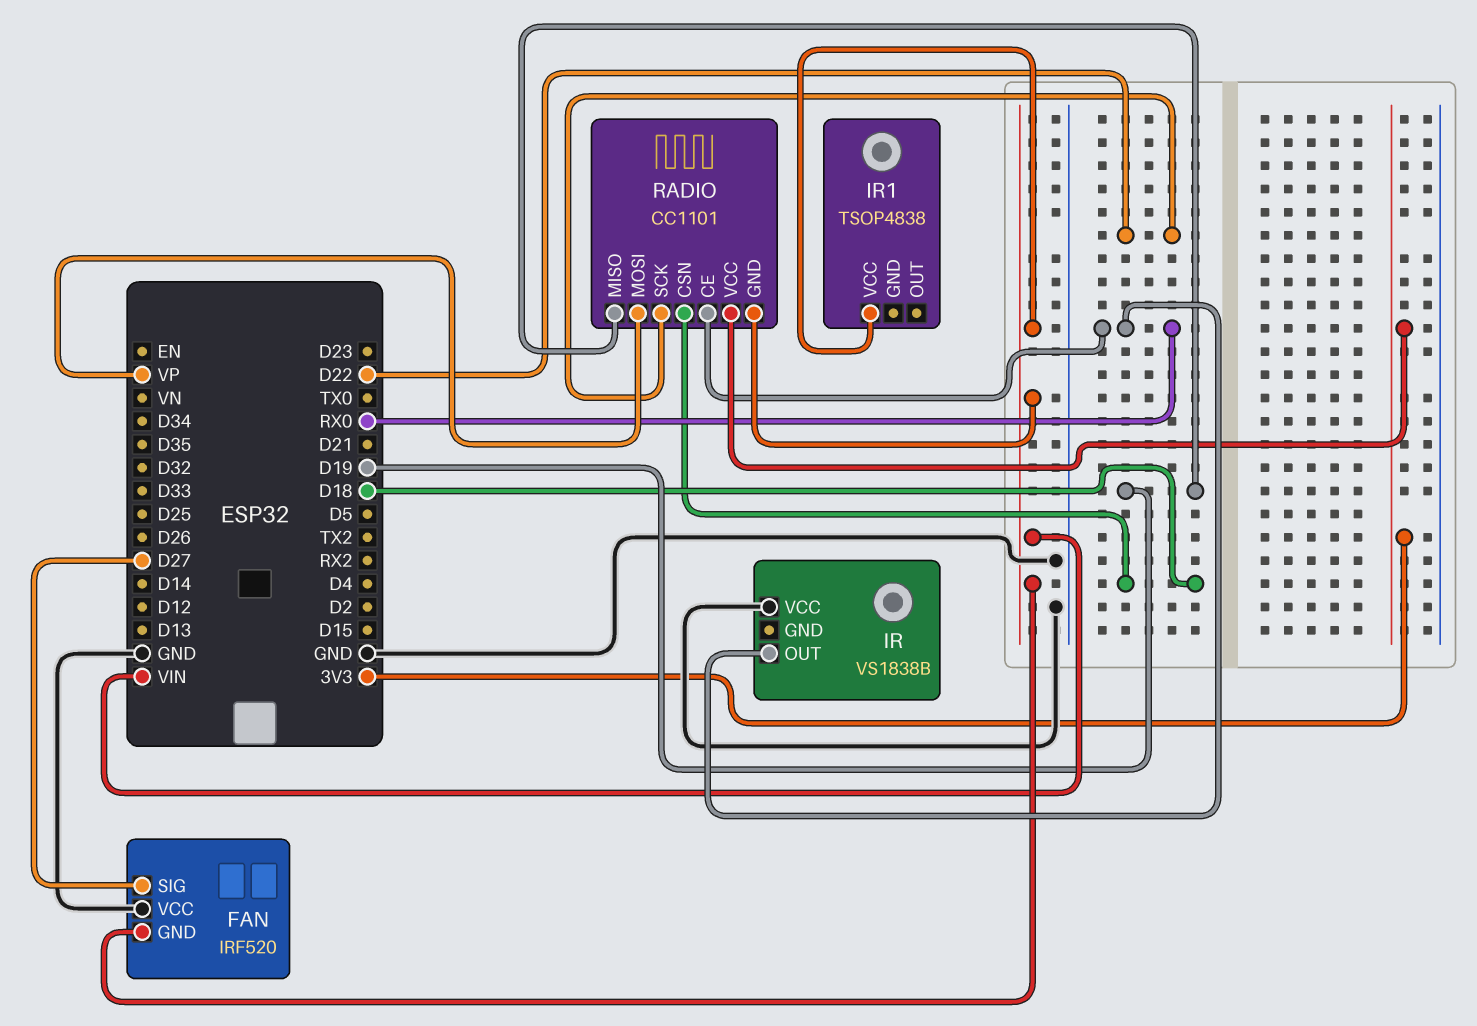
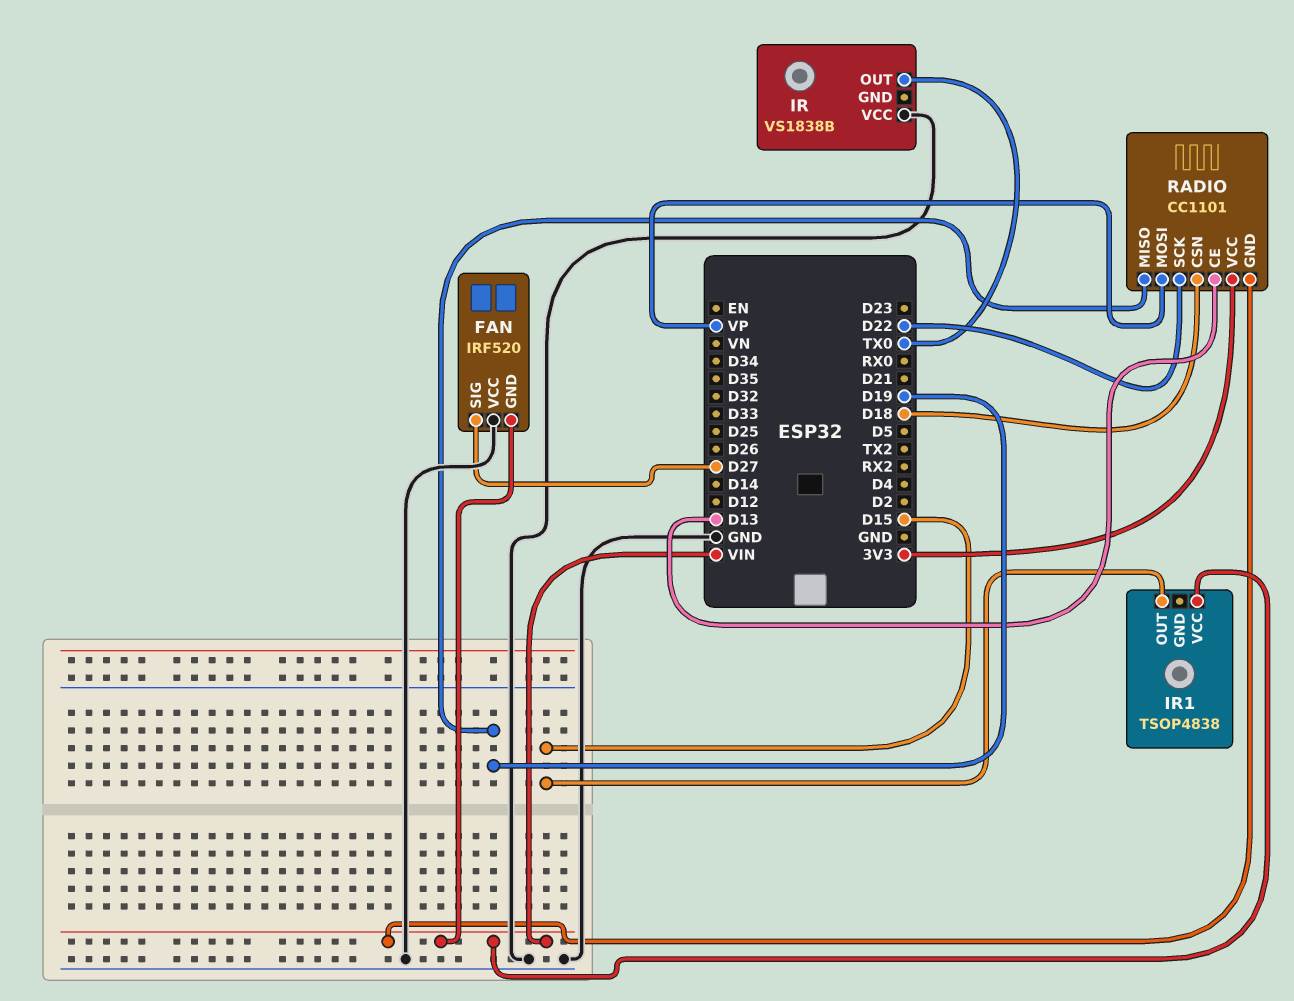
IR pin OUT: RX0 -> TX0
IR1 pin OUT: none -> D15
RADIO pin CE: RX0 -> D13

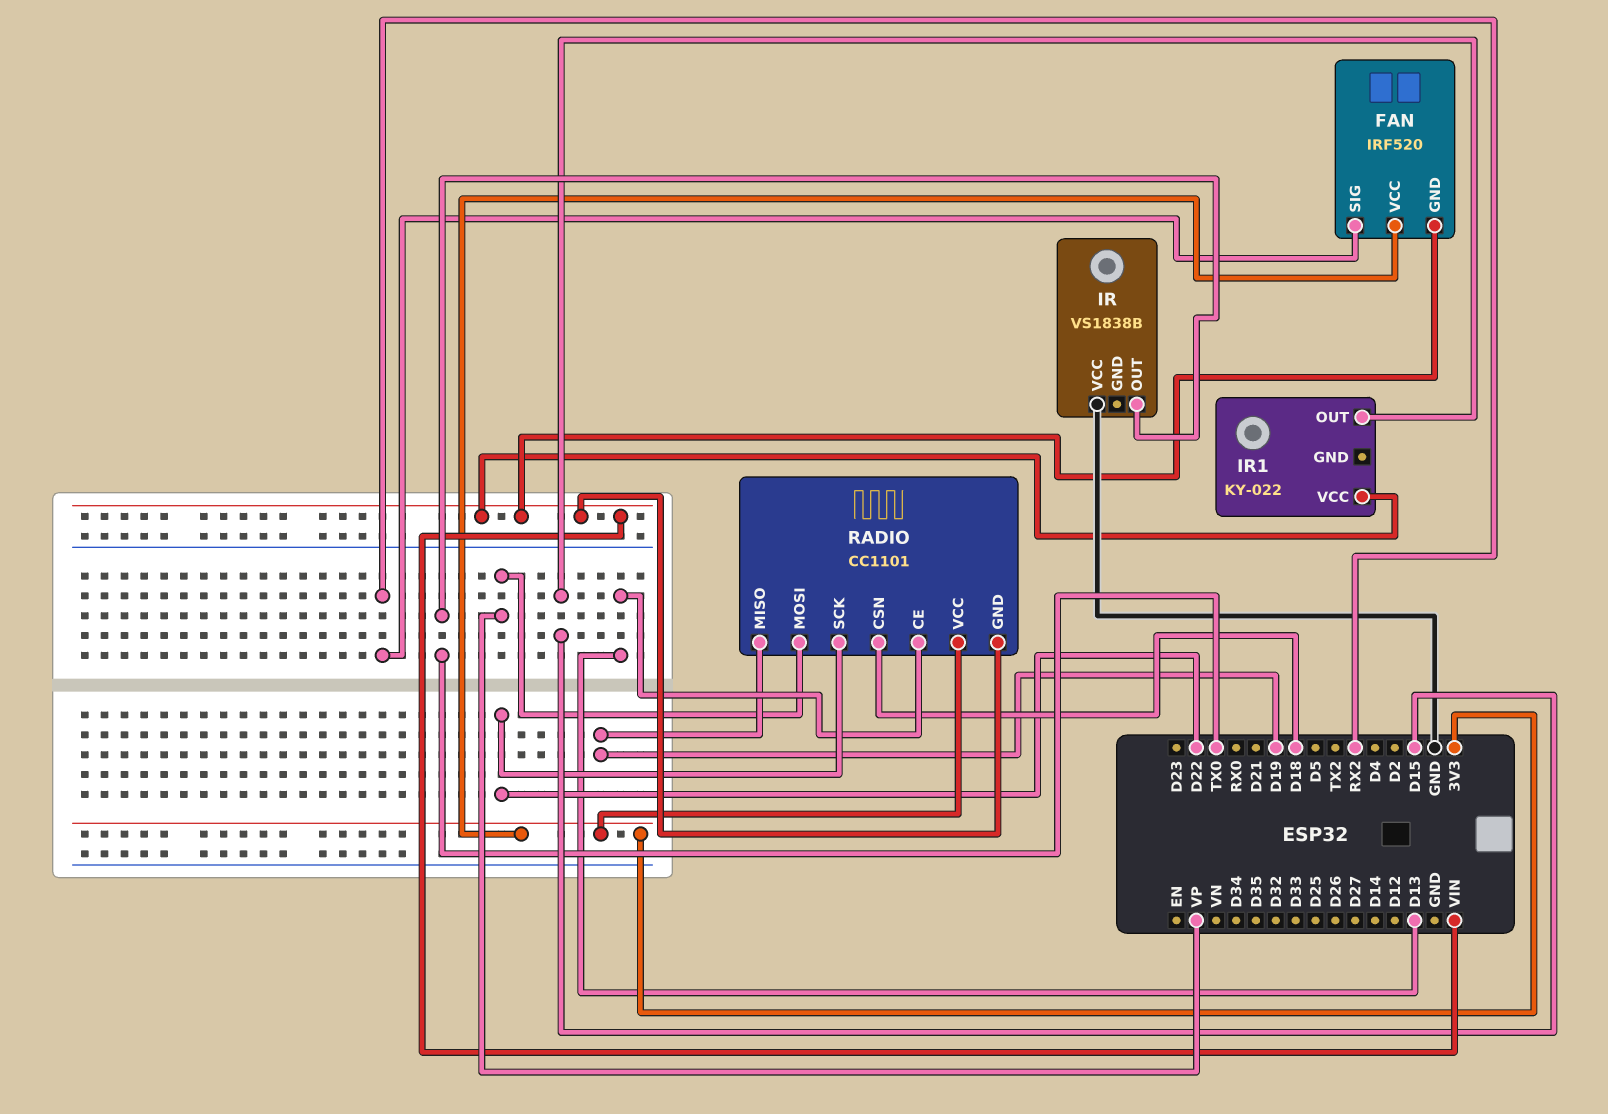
FAN pin SIG: D27 -> RX2
FAN pin VCC: GND -> 3V3
IR1: TSOP4838 -> KY-022

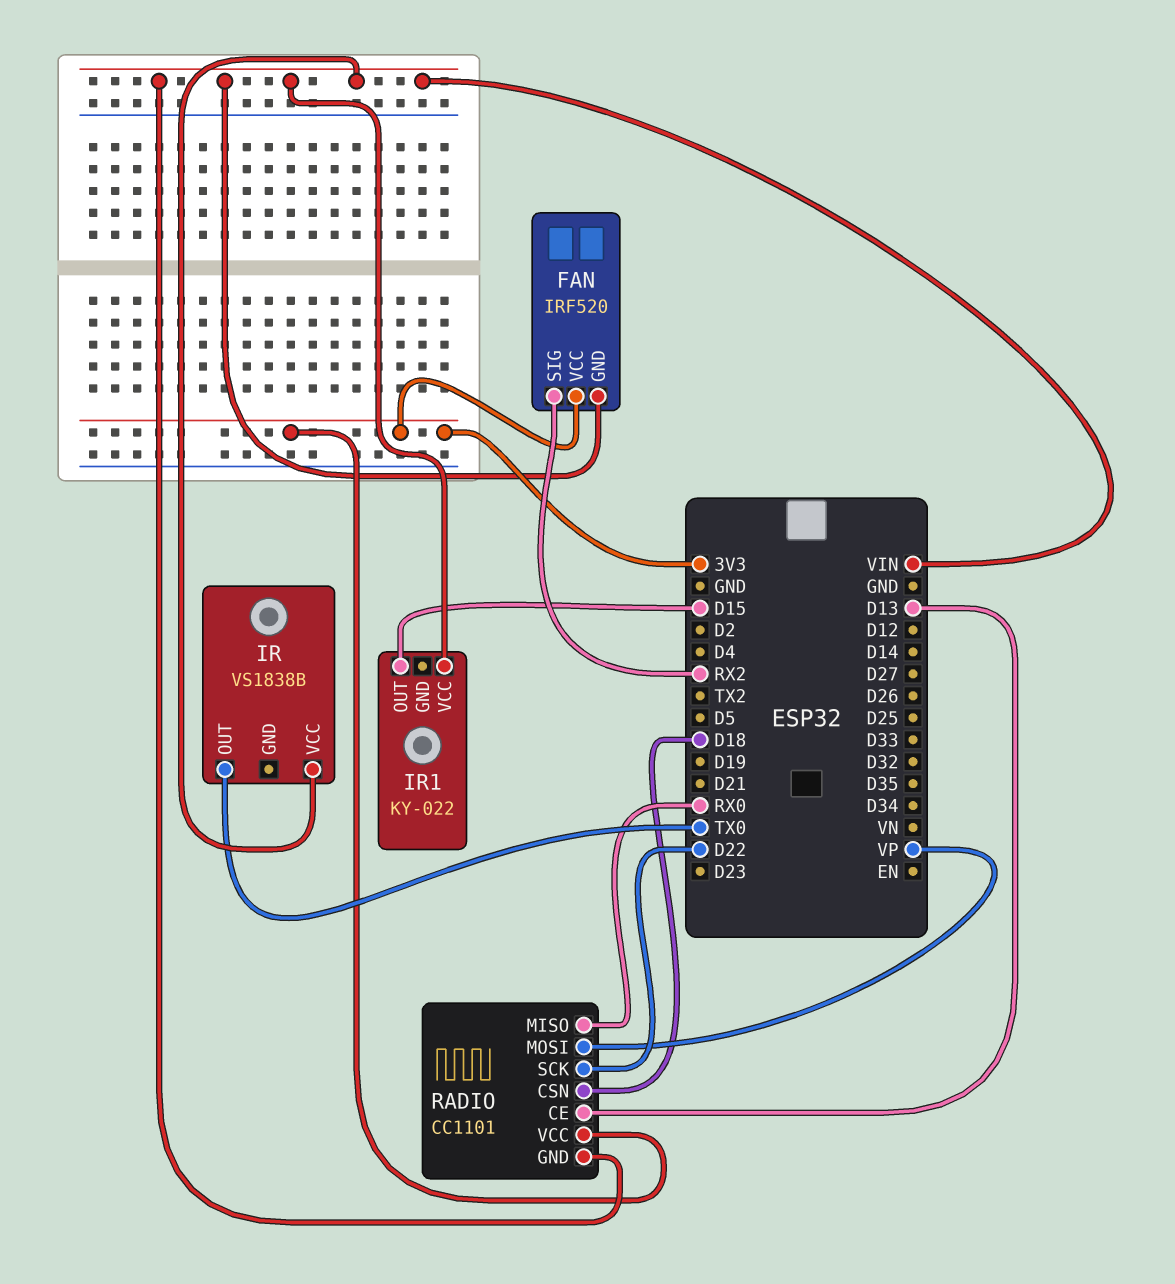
IR pin VCC: GND -> VIN
RADIO pin MISO: D19 -> RX0

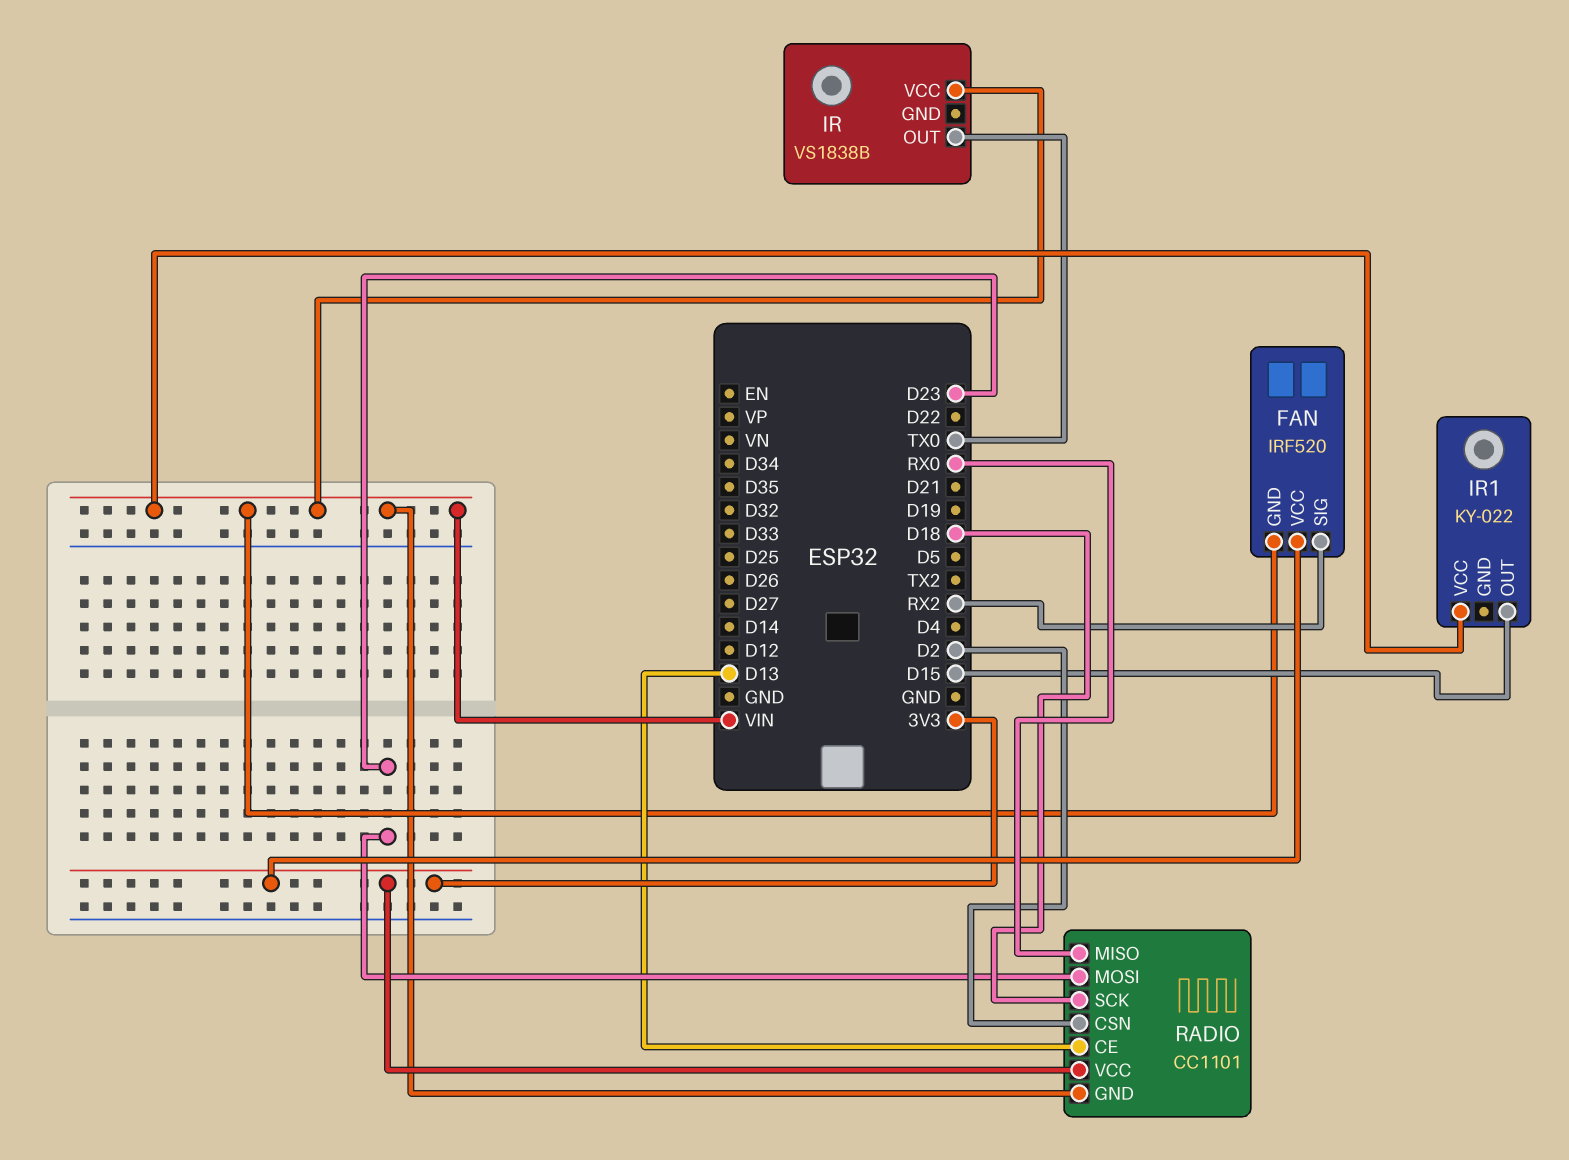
RADIO pin CSN: D18 -> D2
RADIO pin MOSI: VP -> D23
RADIO pin SCK: D22 -> D18

